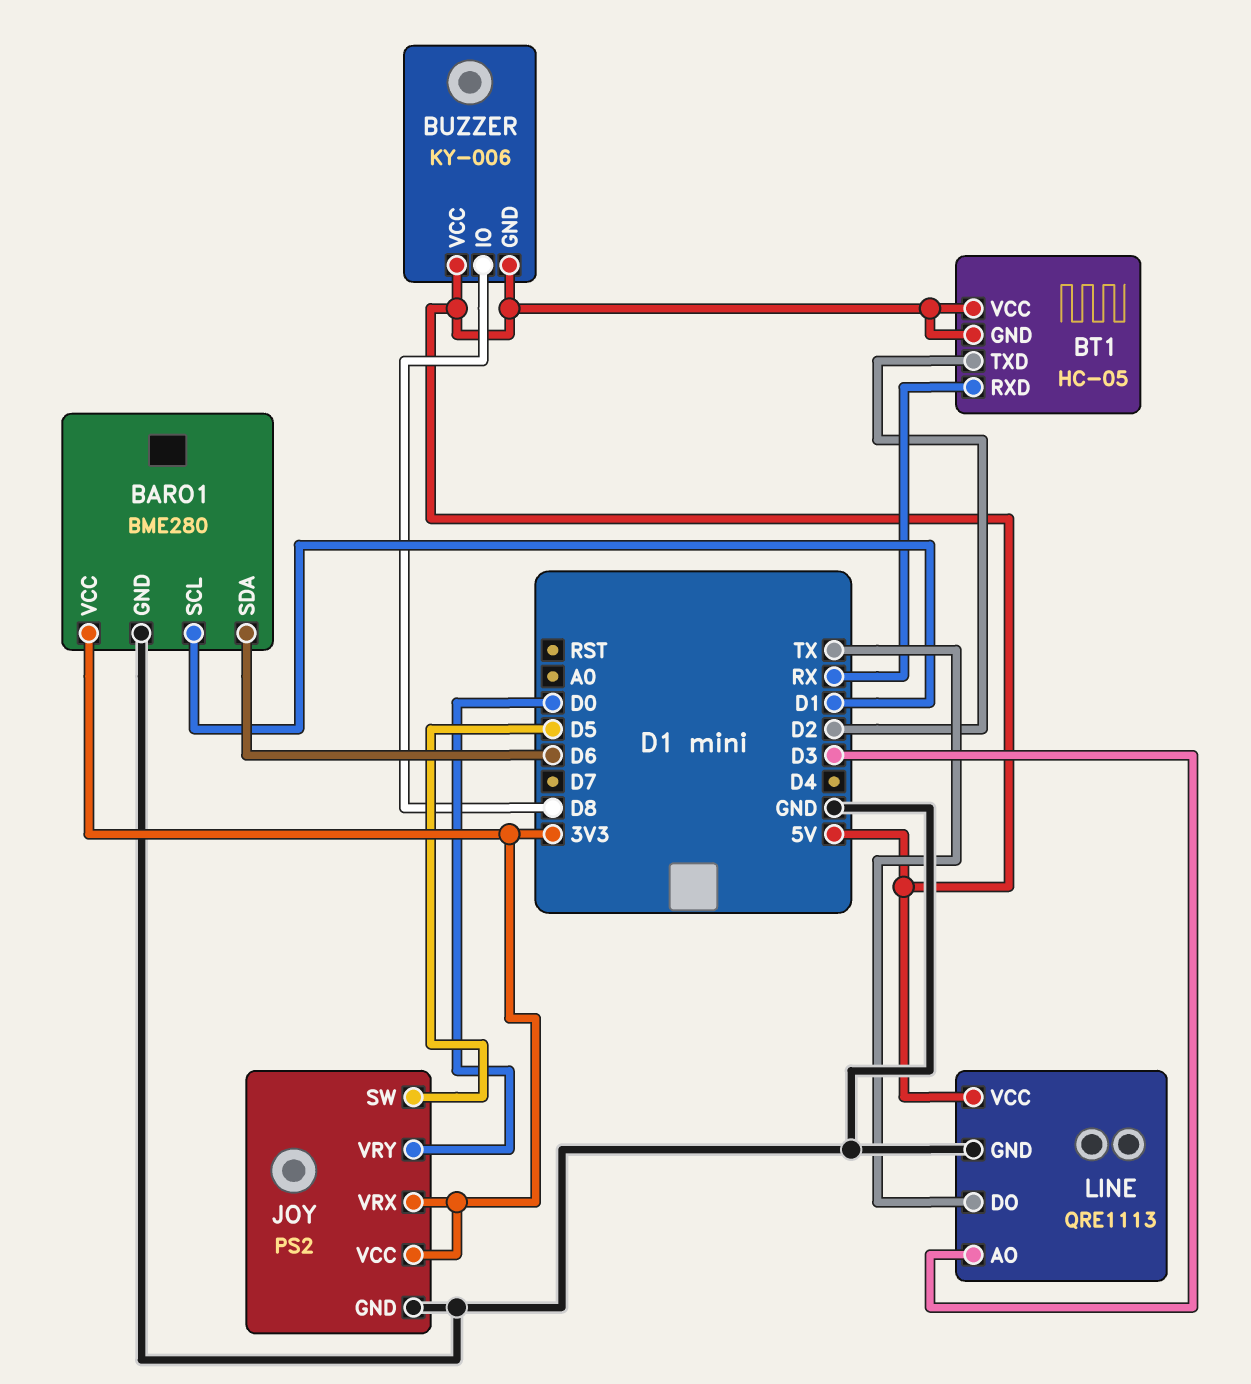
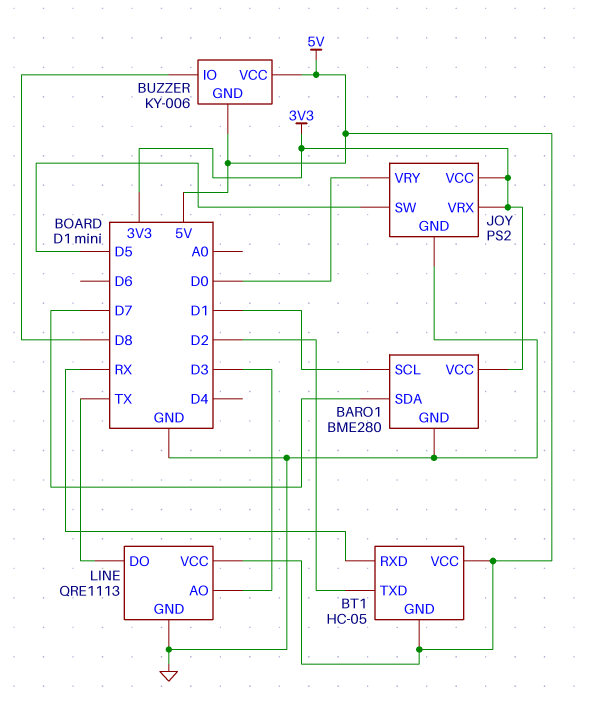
BARO1 pin SDA: D6 -> D7

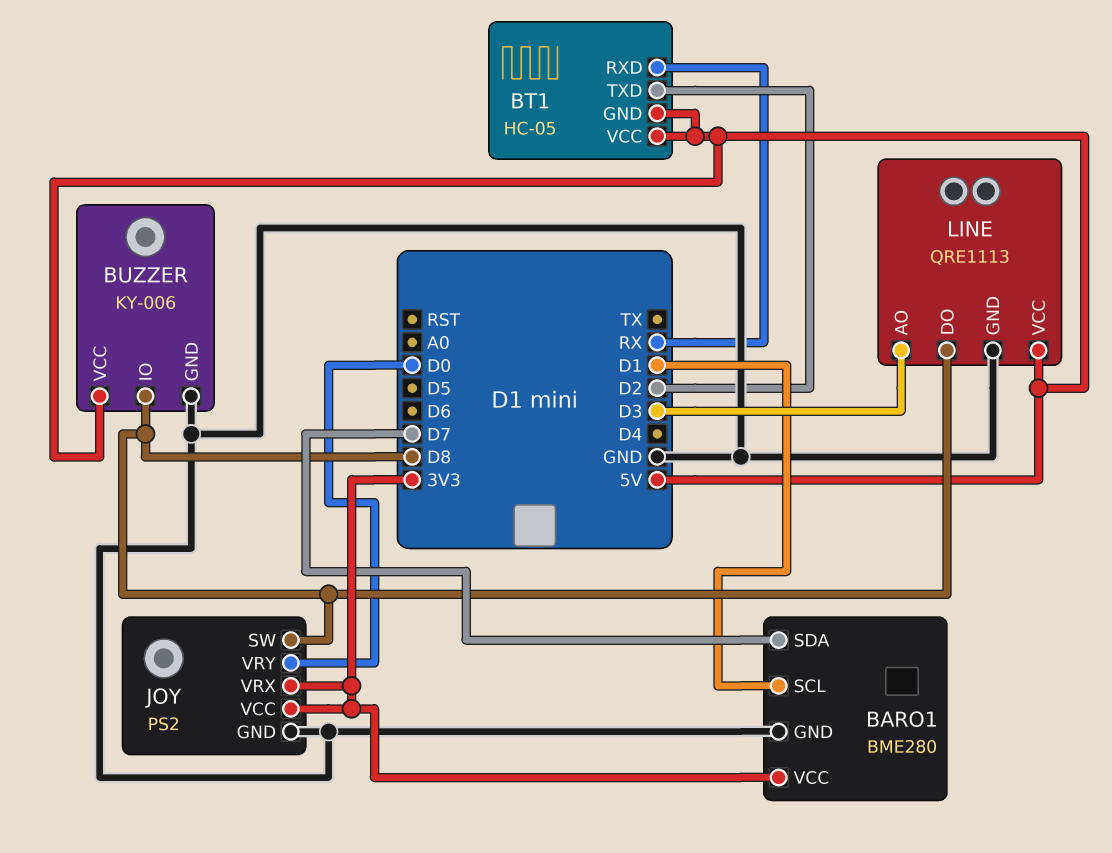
BUZZER pin GND: 5V -> GND
JOY pin SW: D5 -> D8
LINE pin DO: TX -> D8

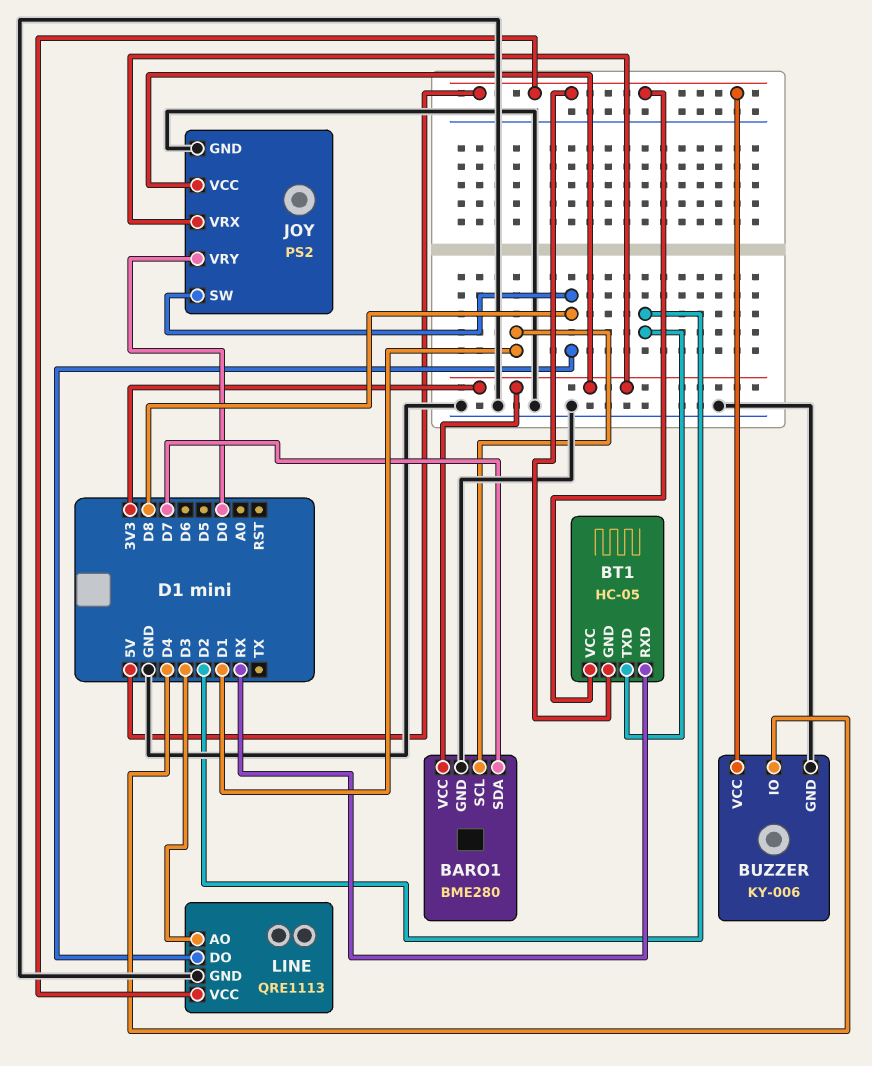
BUZZER pin IO: D8 -> D4

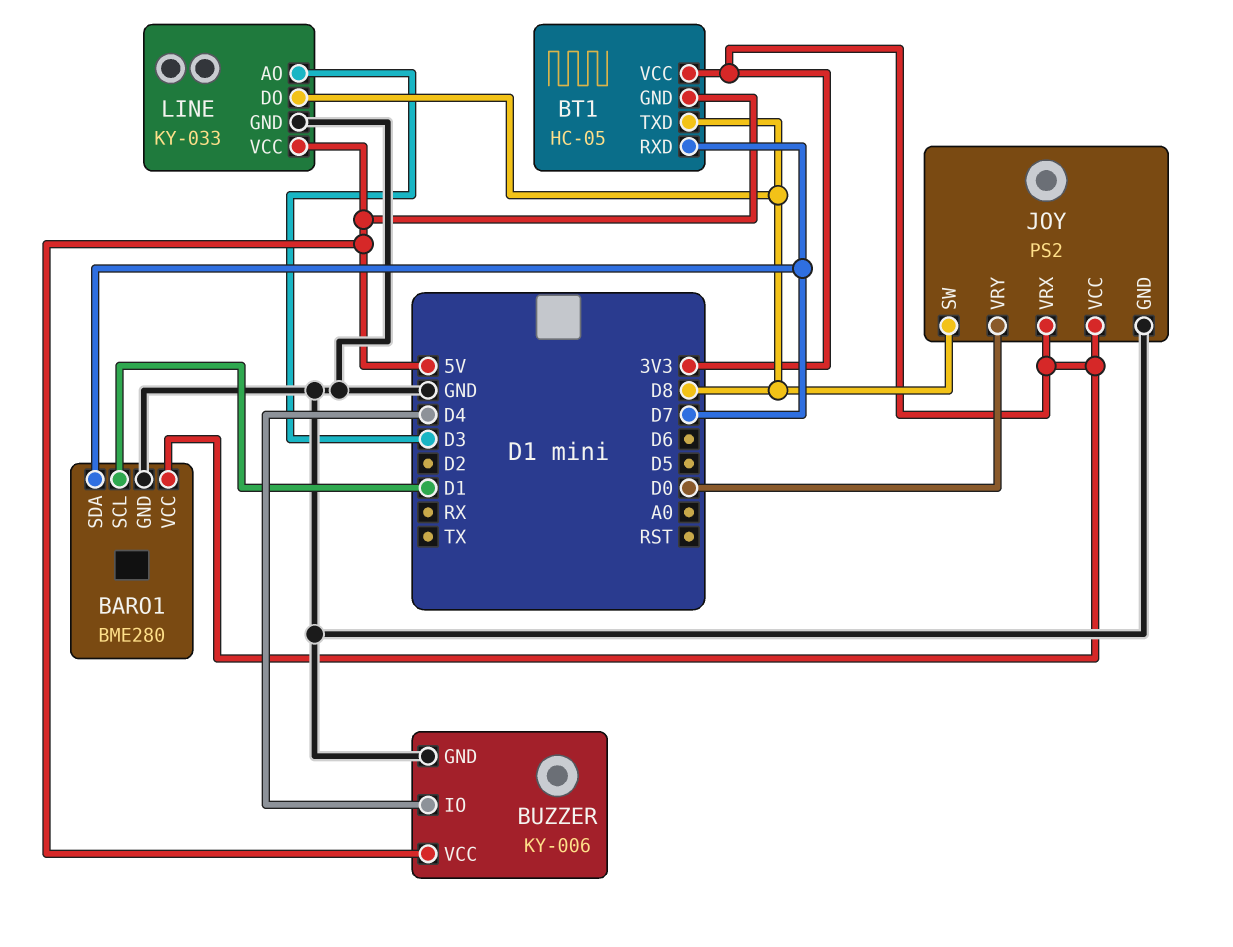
BT1 pin RXD: RX -> D7
BT1 pin TXD: D2 -> D8
BT1 pin VCC: 5V -> 3V3
LINE: QRE1113 -> KY-033

